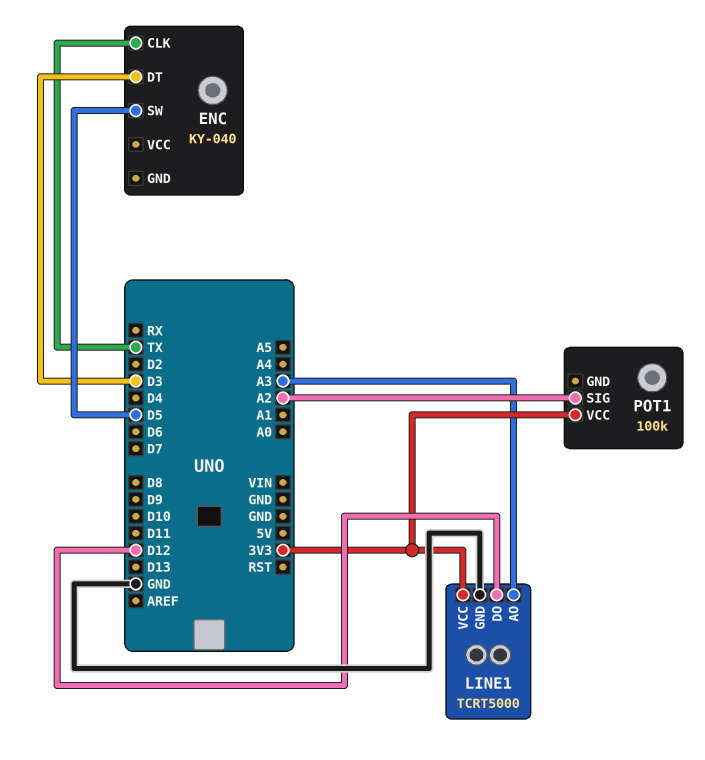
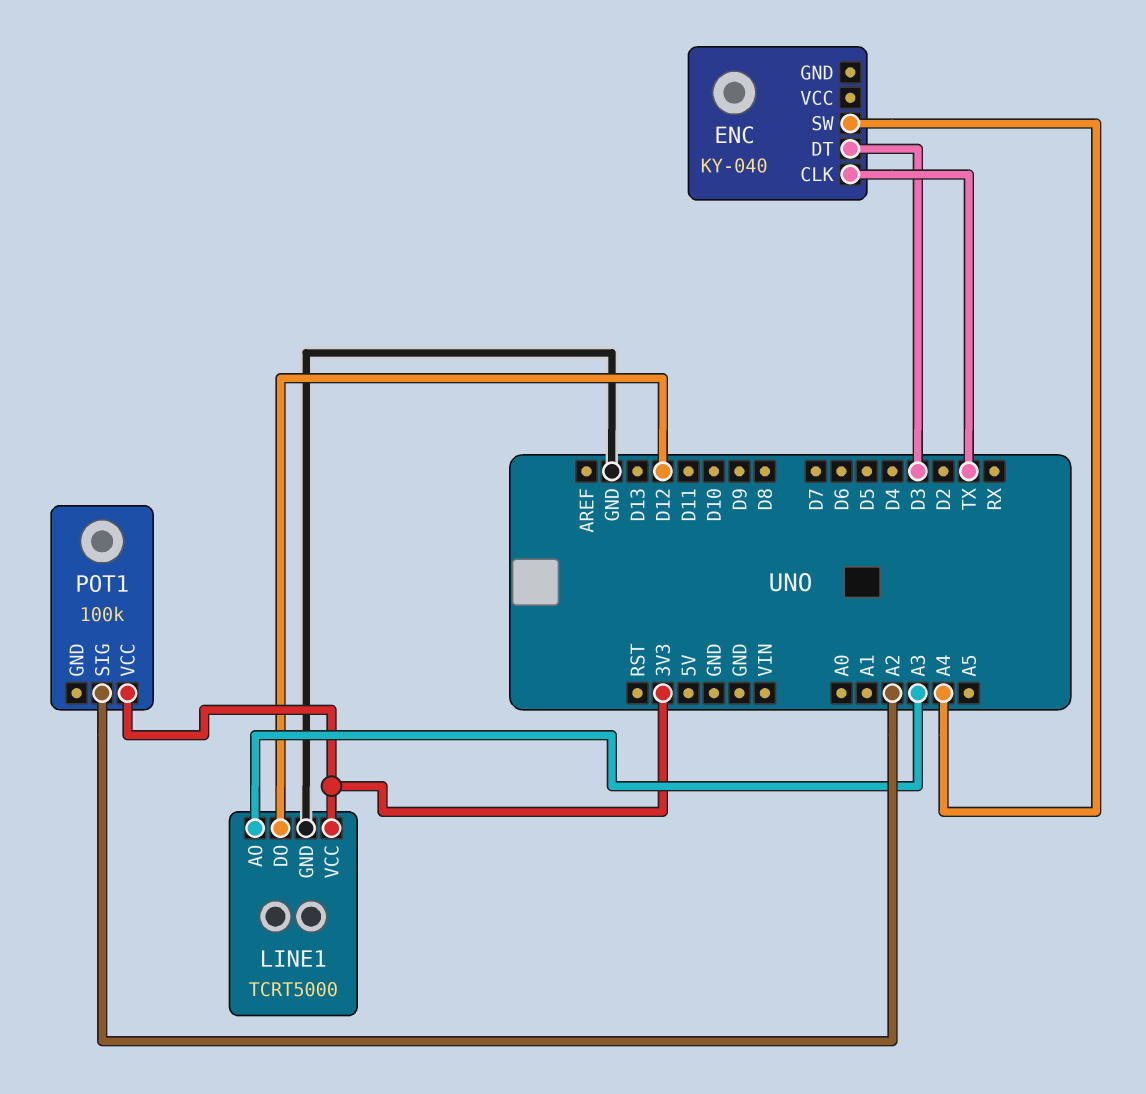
ENC pin SW: D5 -> A4

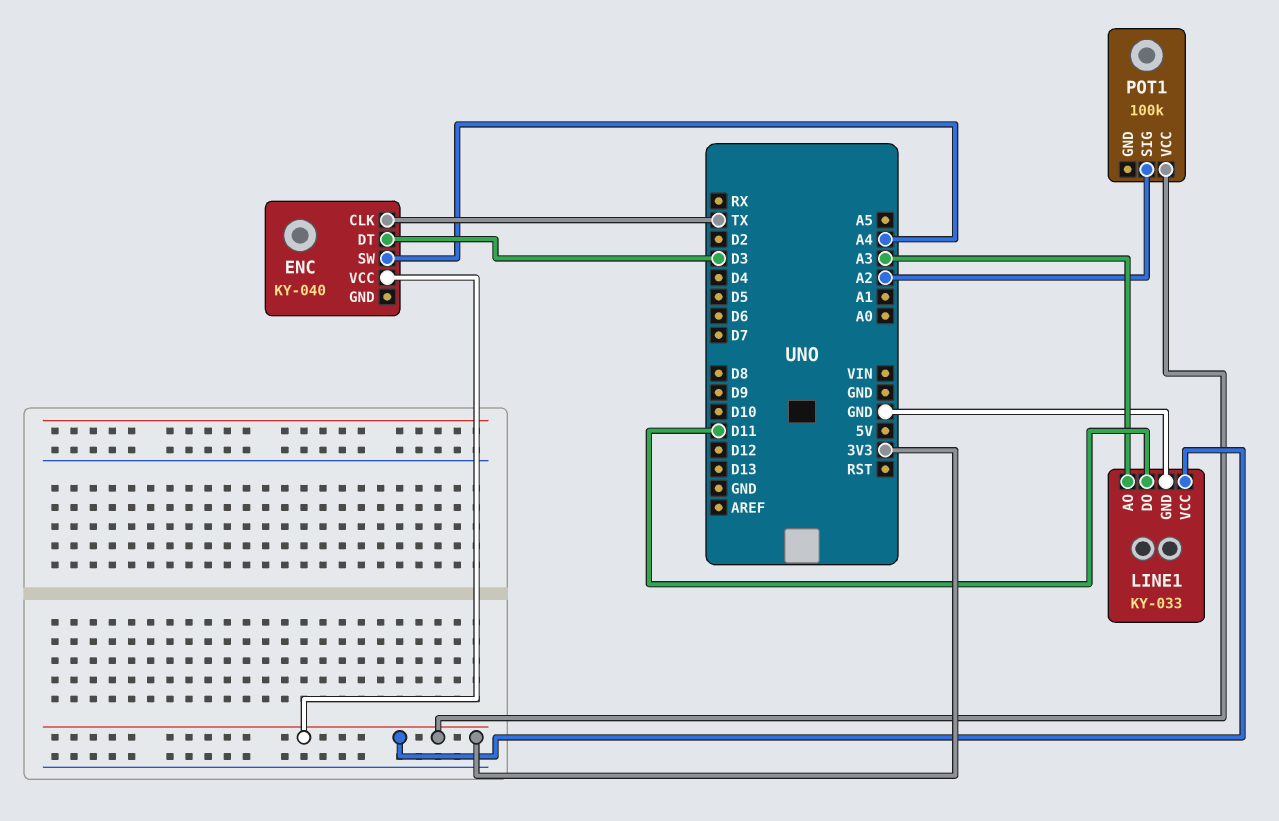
ENC pin VCC: none -> 3V3
LINE1: TCRT5000 -> KY-033
LINE1 pin DO: D12 -> D11

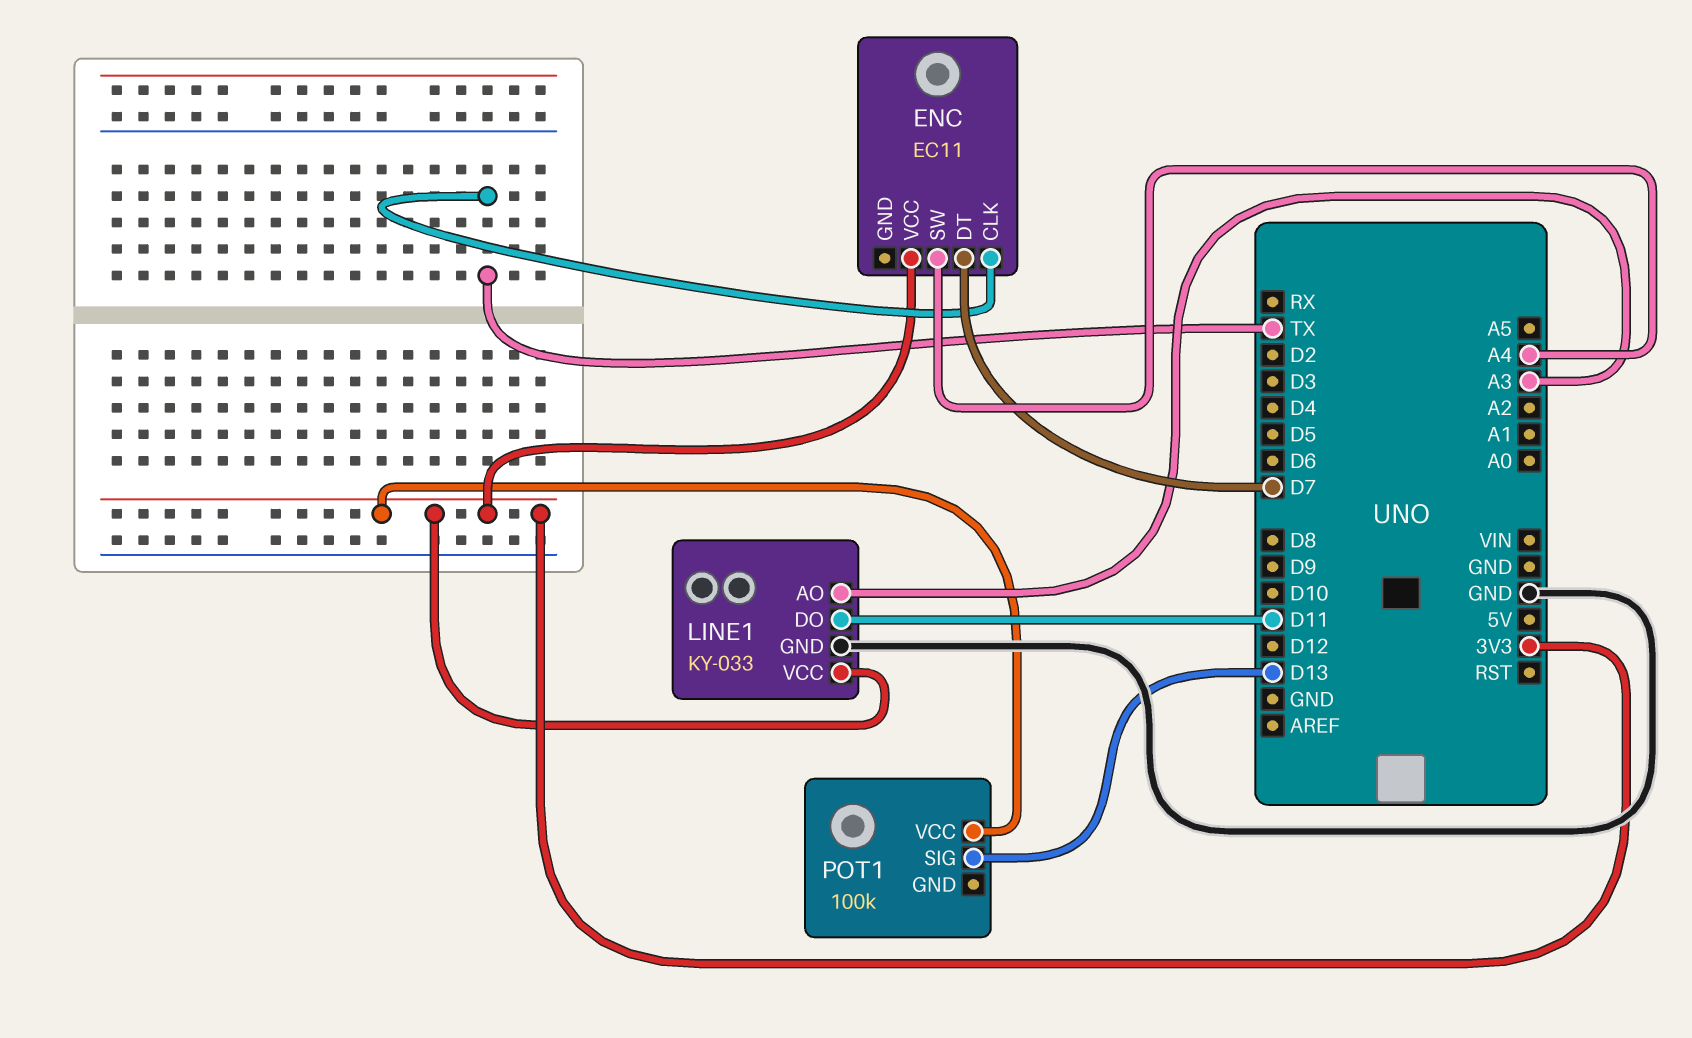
ENC: KY-040 -> EC11
ENC pin DT: D3 -> D7
POT1 pin SIG: A2 -> D13

